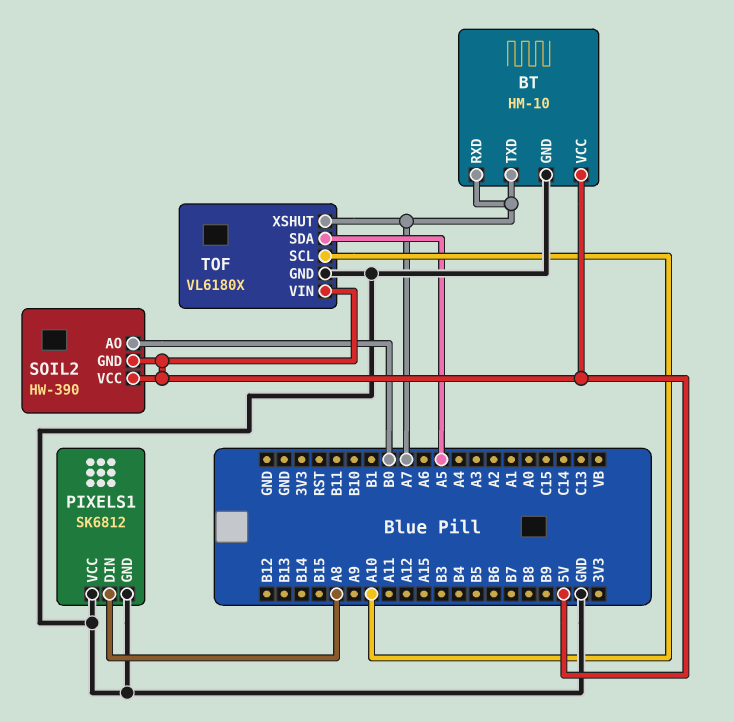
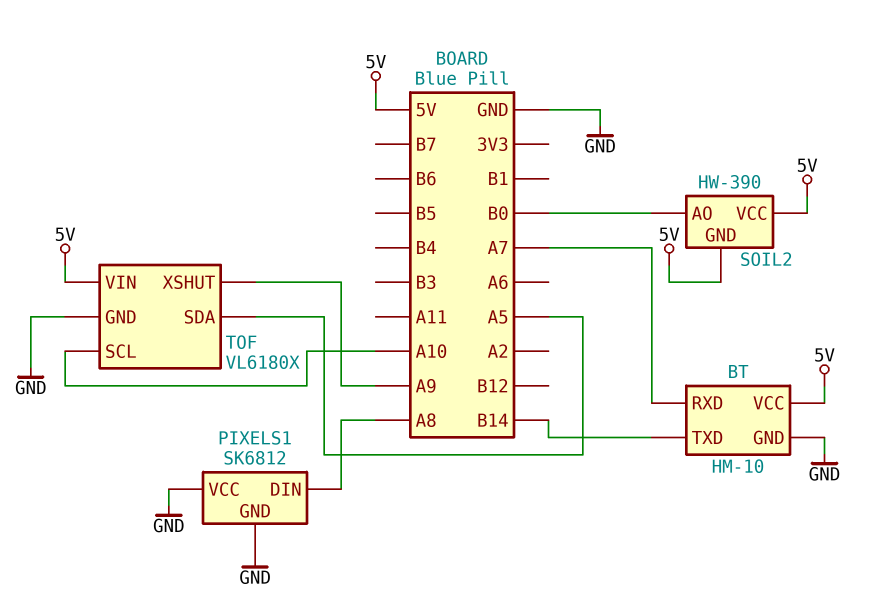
BT pin TXD: A7 -> B14
TOF pin XSHUT: A7 -> A9

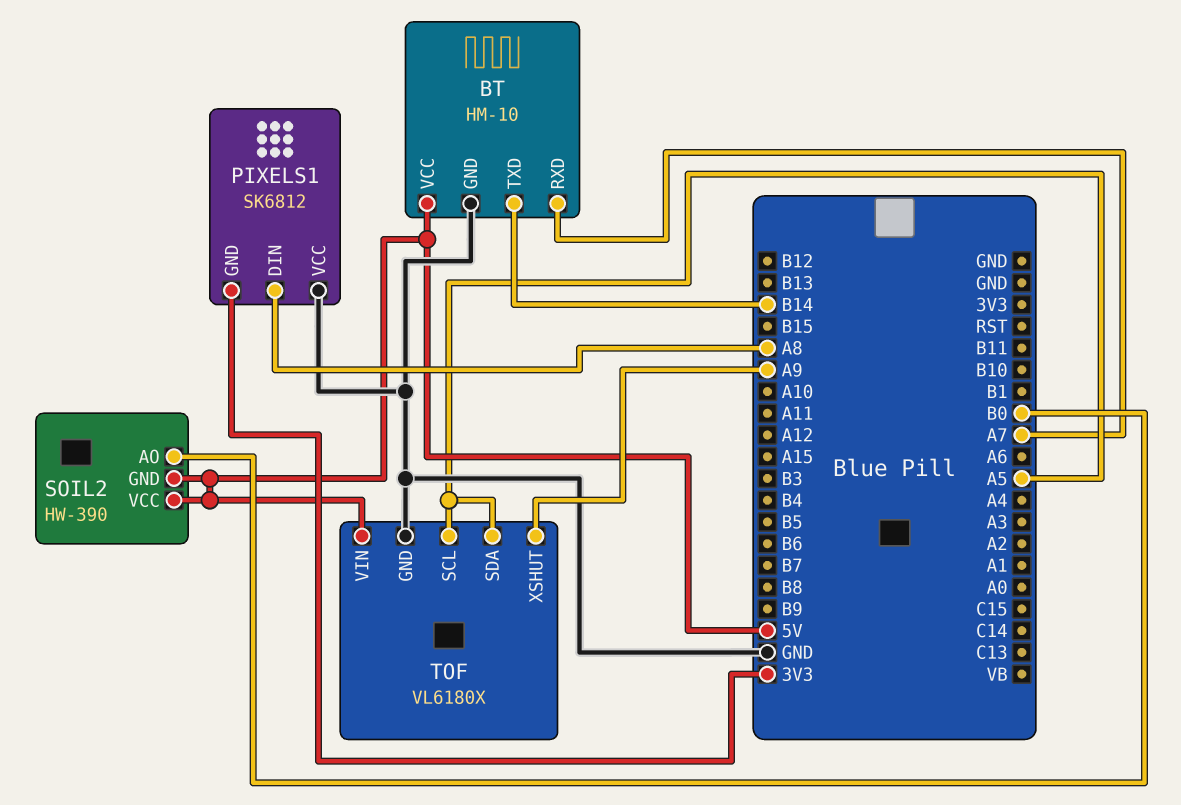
PIXELS1 pin GND: GND -> 3V3
TOF pin SCL: A10 -> A5

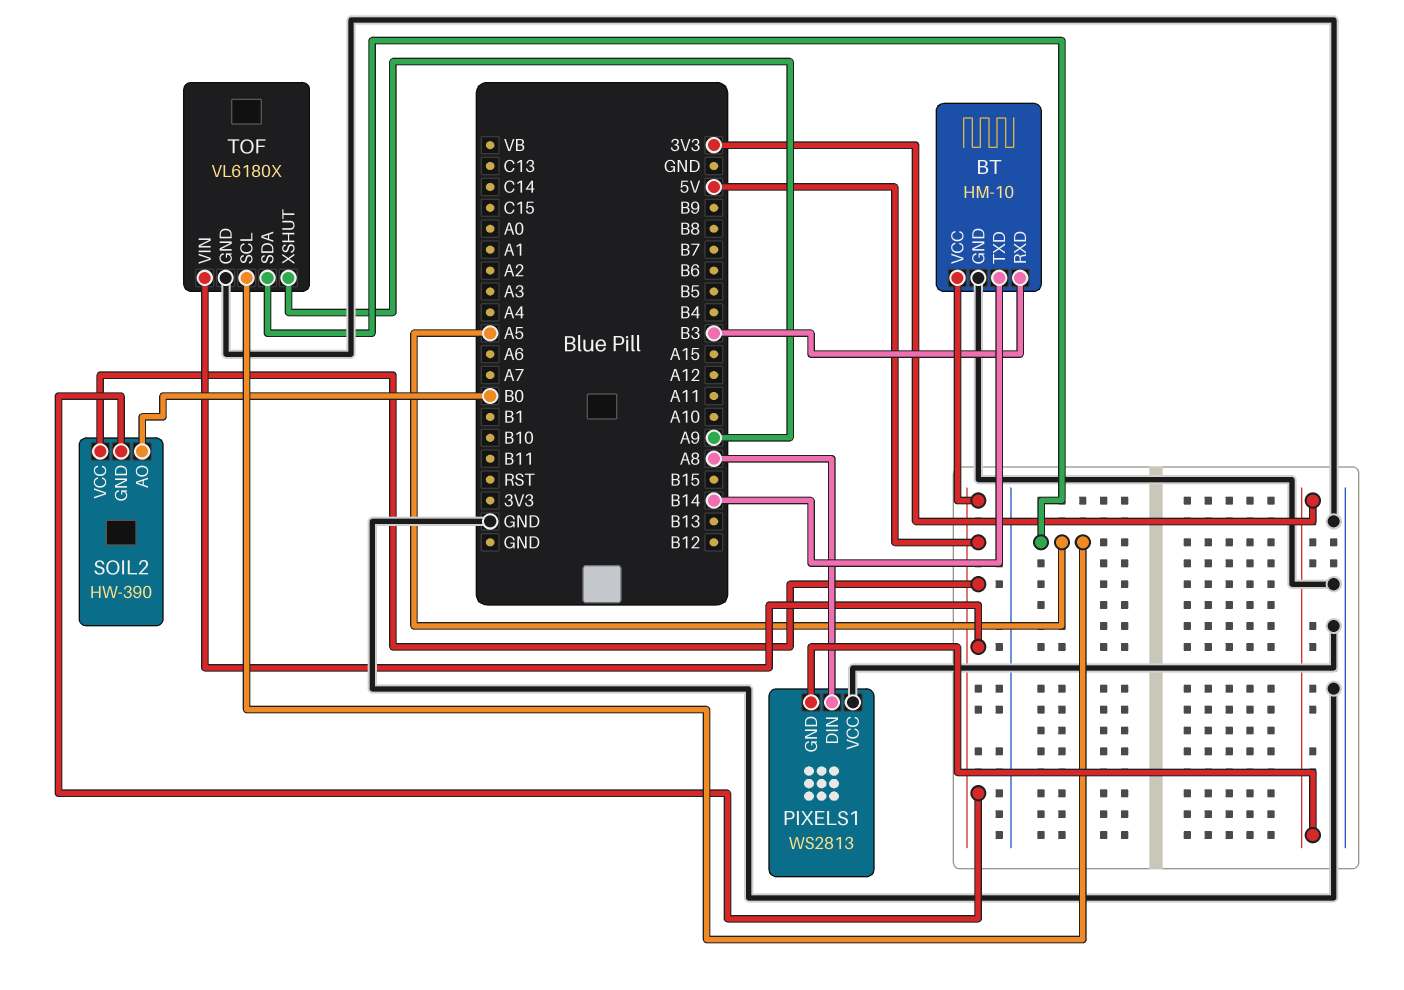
BT pin RXD: A7 -> B3
PIXELS1: SK6812 -> WS2813

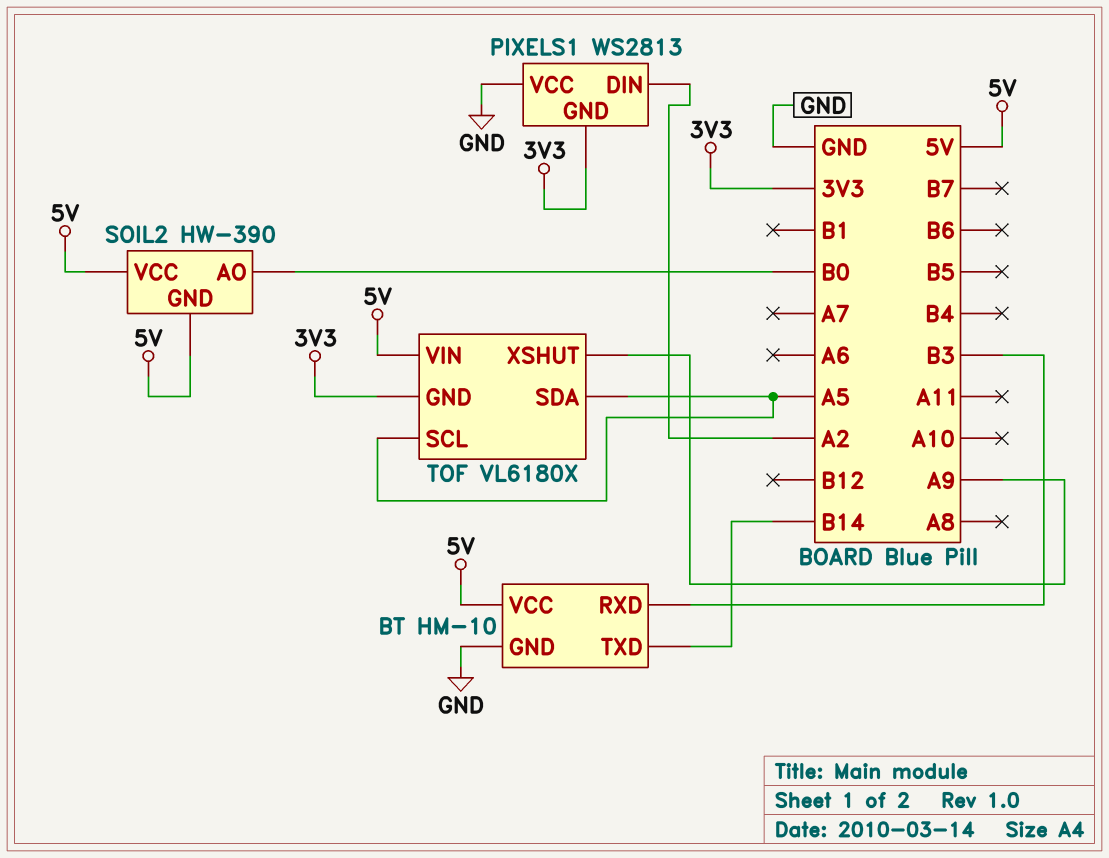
PIXELS1 pin DIN: A8 -> A2
TOF pin GND: GND -> 3V3

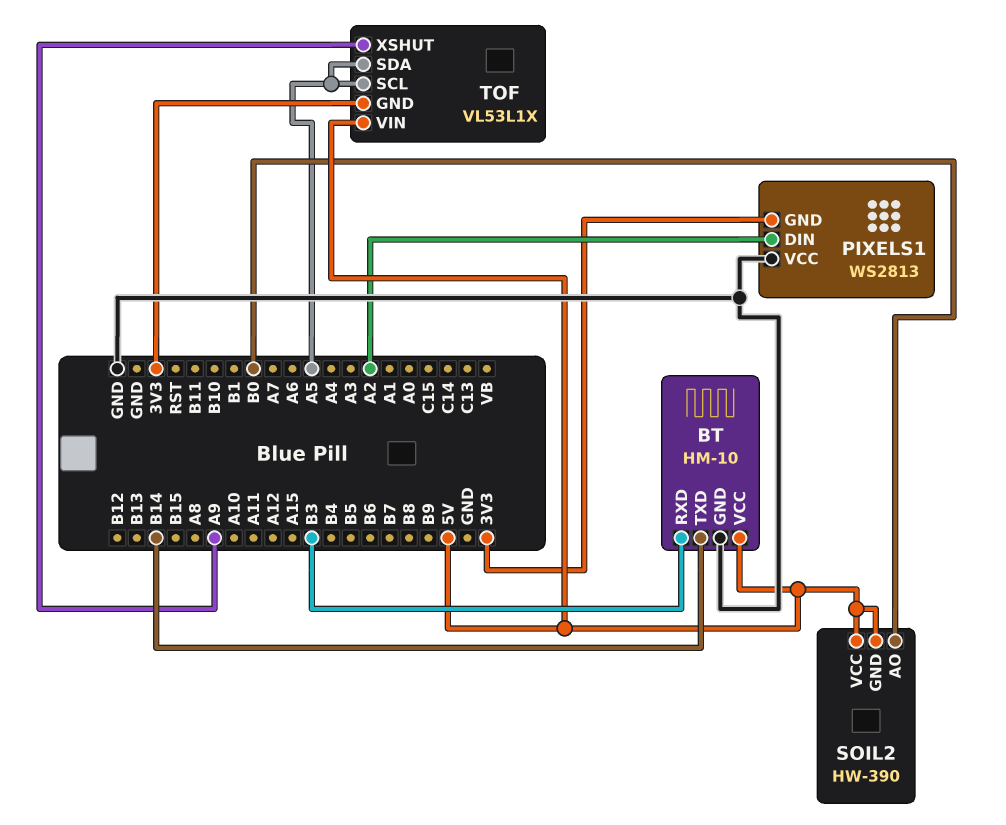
TOF: VL6180X -> VL53L1X

